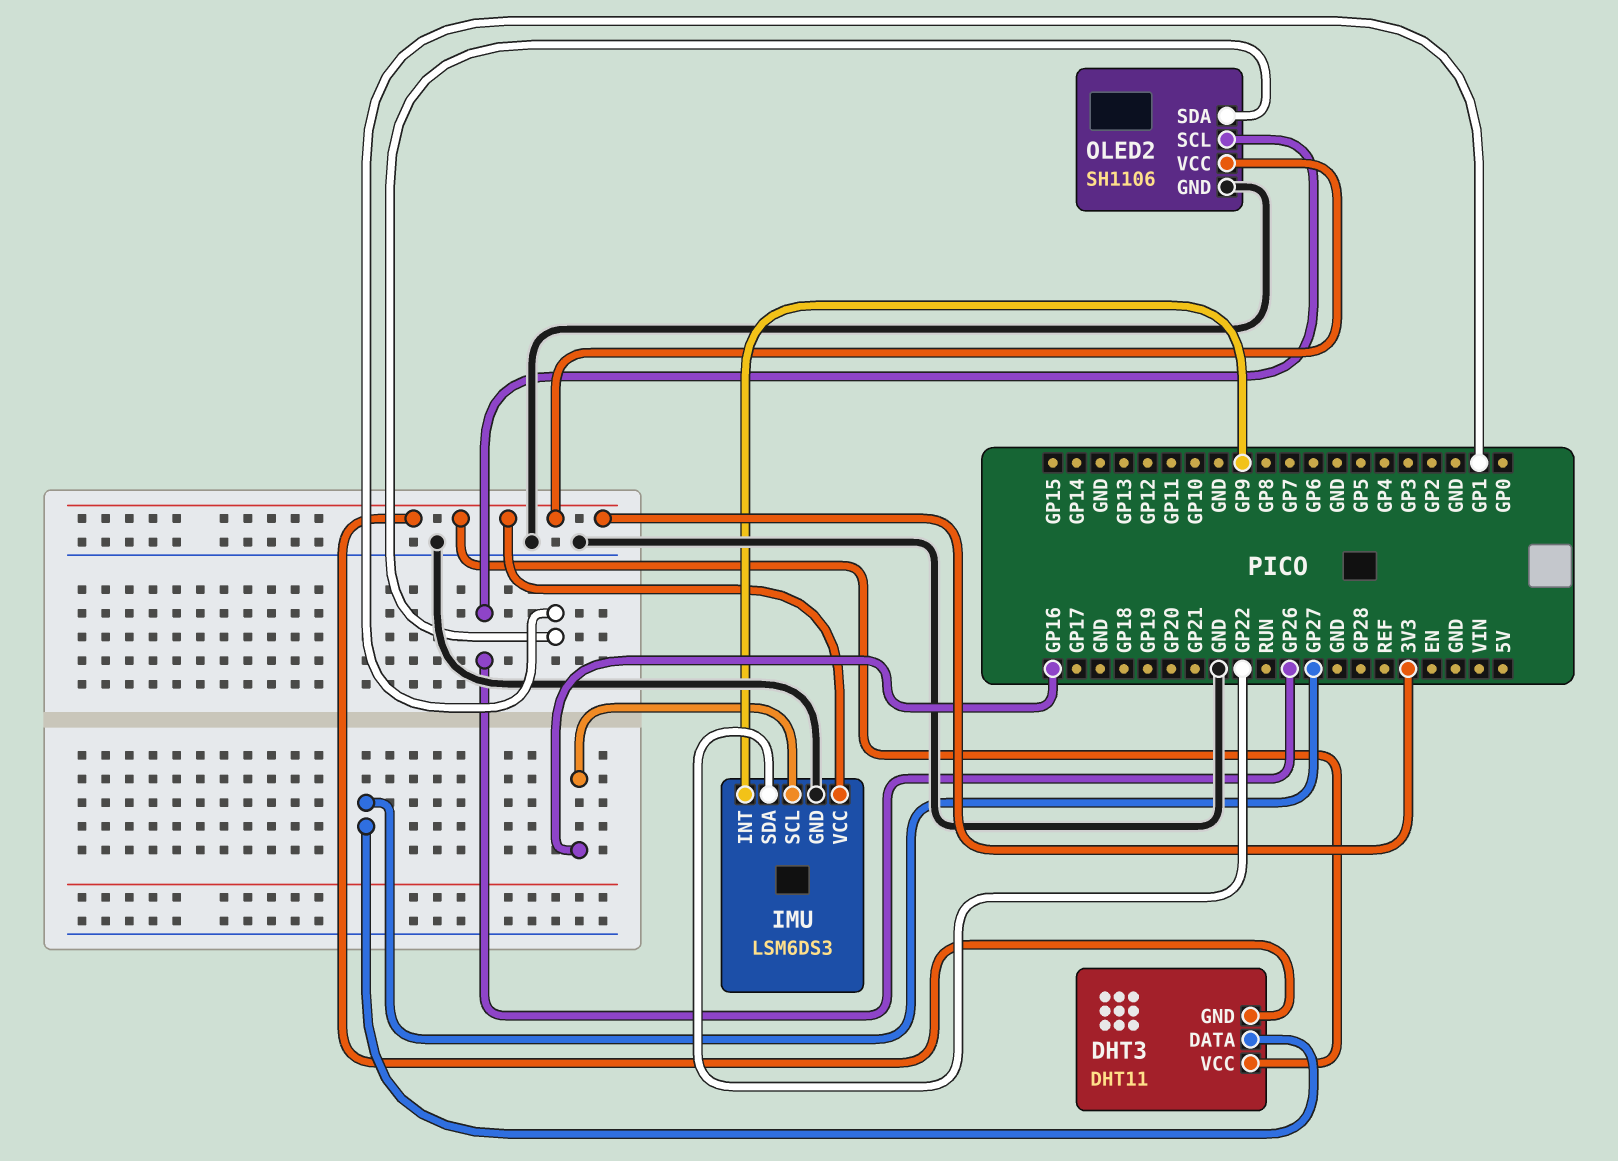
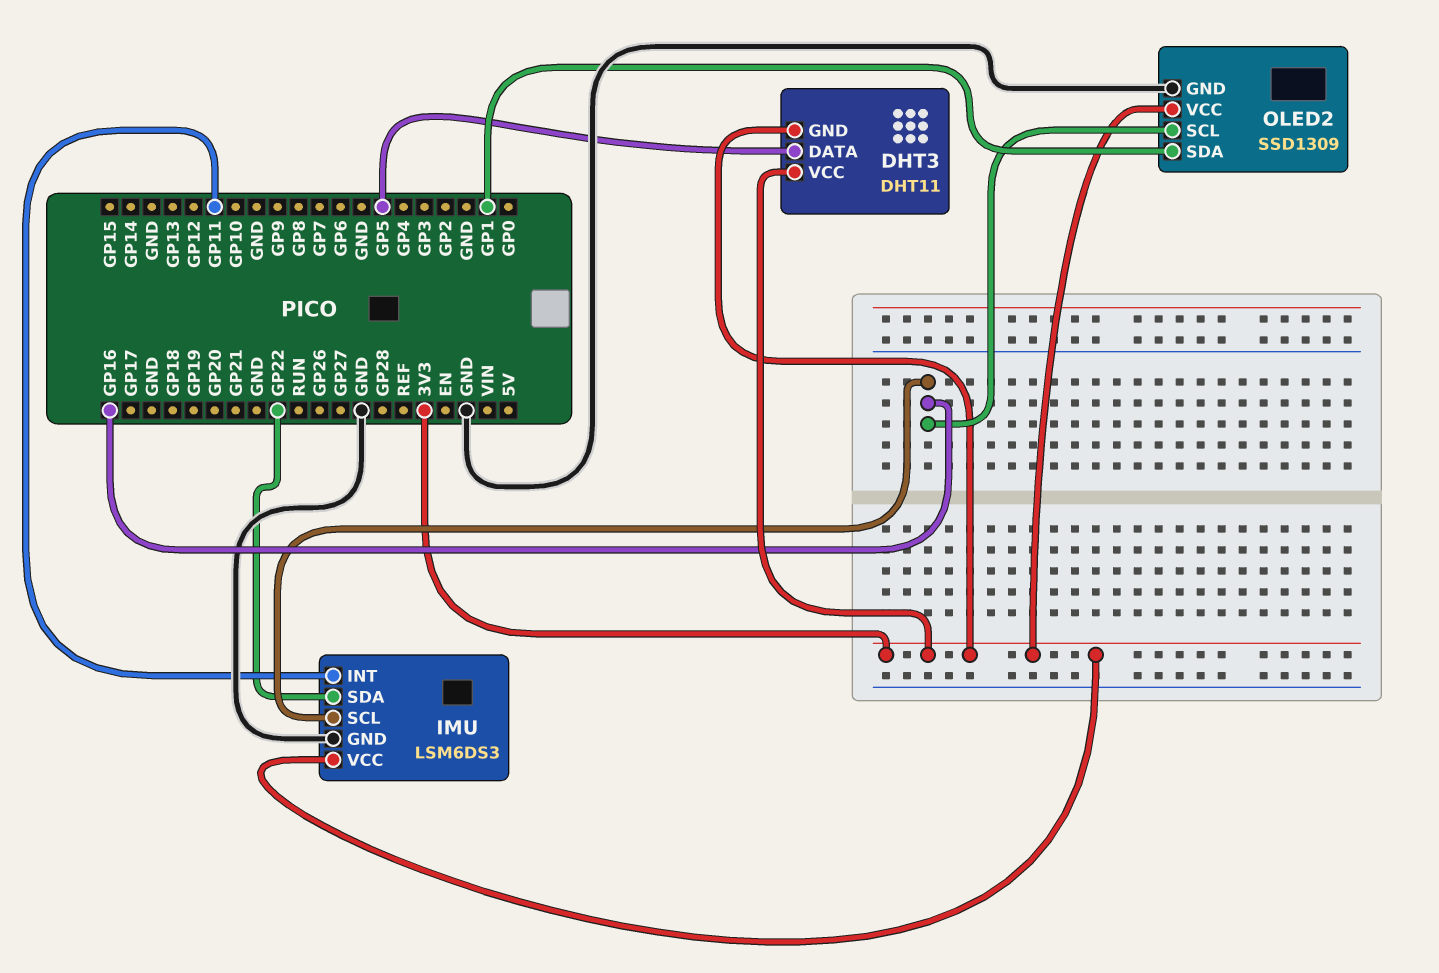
DHT3 pin DATA: GP27 -> GP5
IMU pin INT: GP9 -> GP11
OLED2: SH1106 -> SSD1309
OLED2 pin SCL: GP26 -> GP16

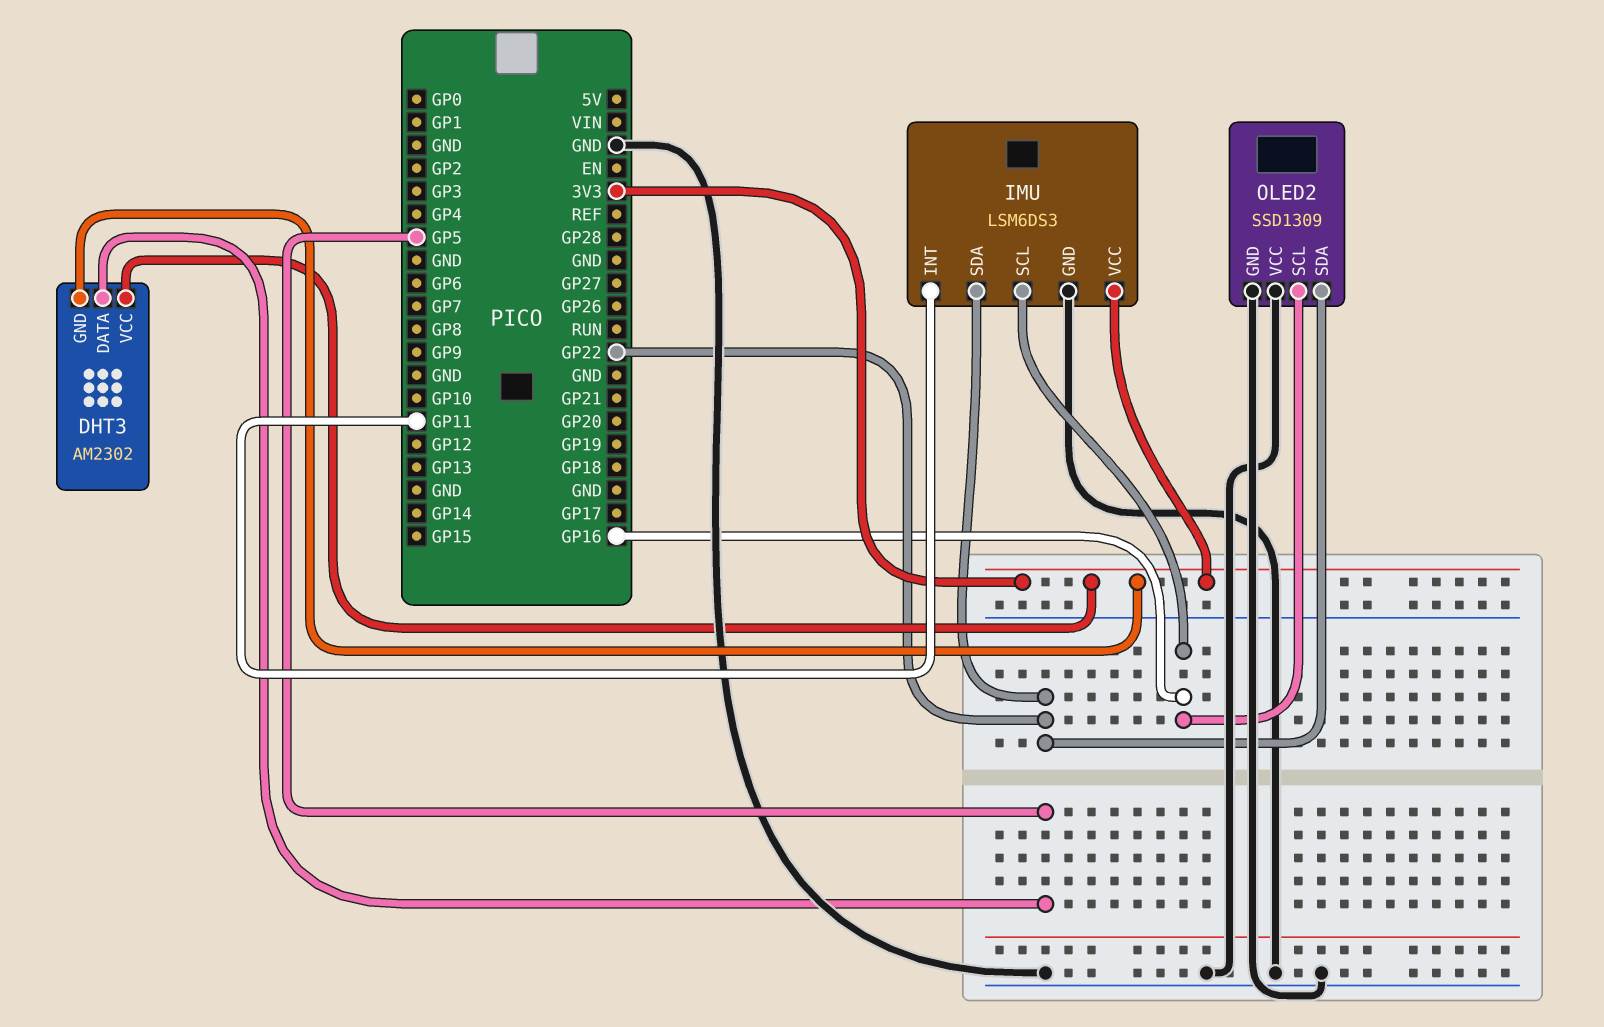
DHT3: DHT11 -> AM2302
OLED2 pin SDA: GP1 -> GP22
OLED2 pin VCC: 3V3 -> GND

